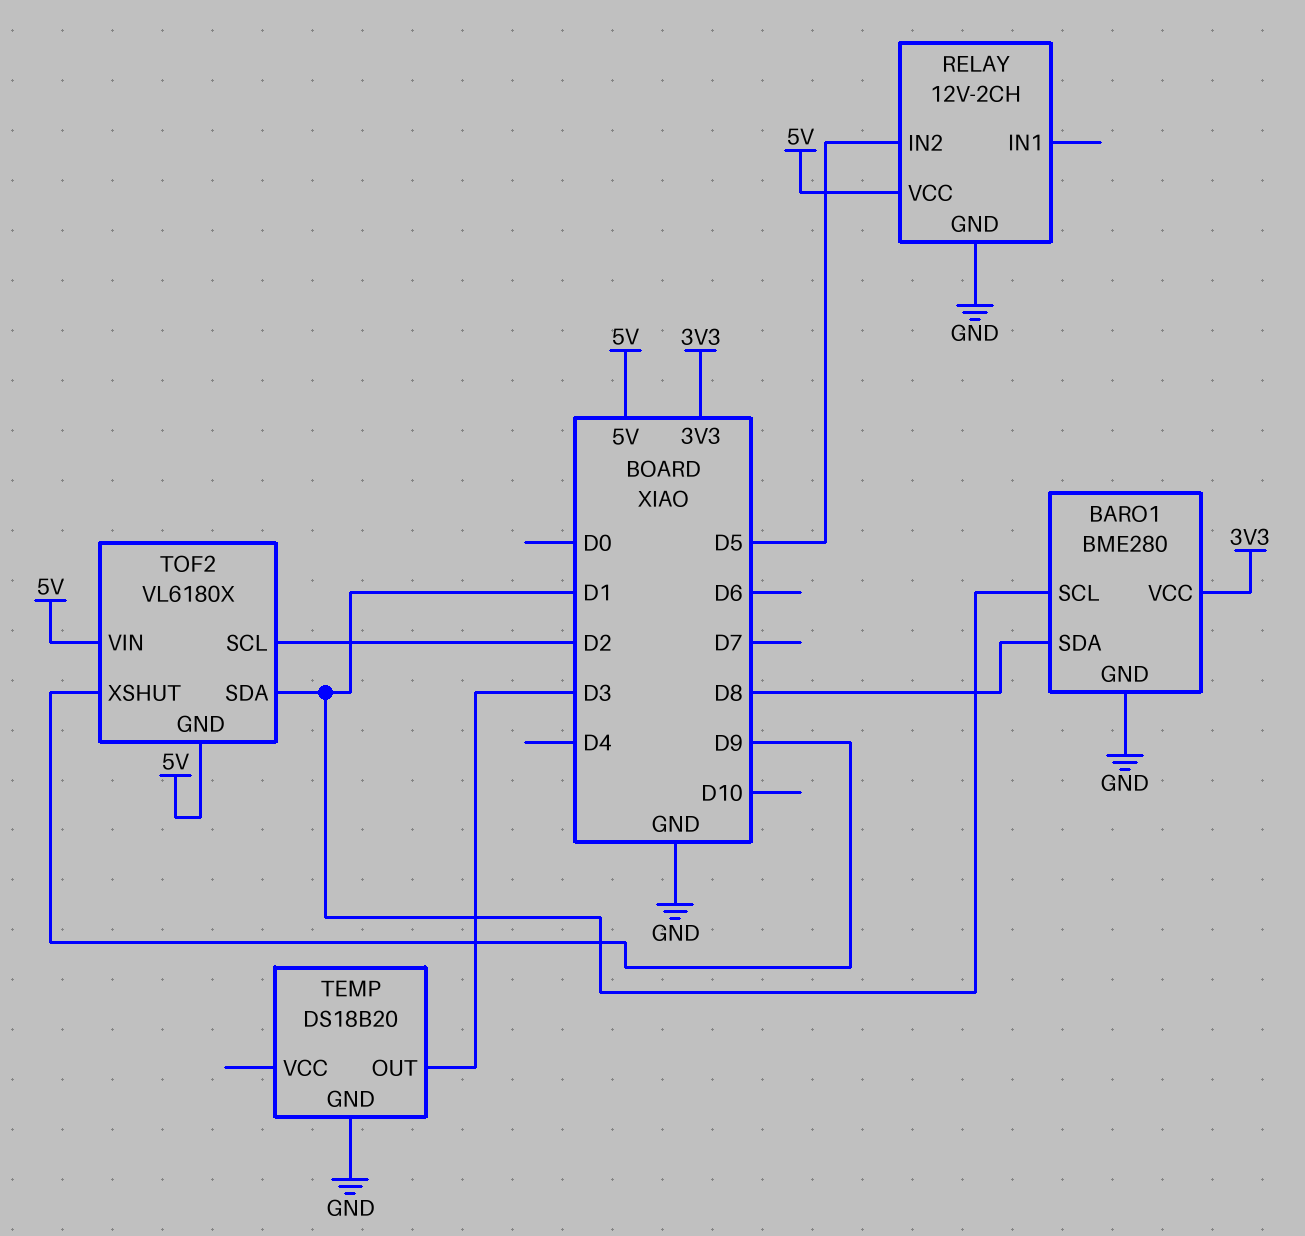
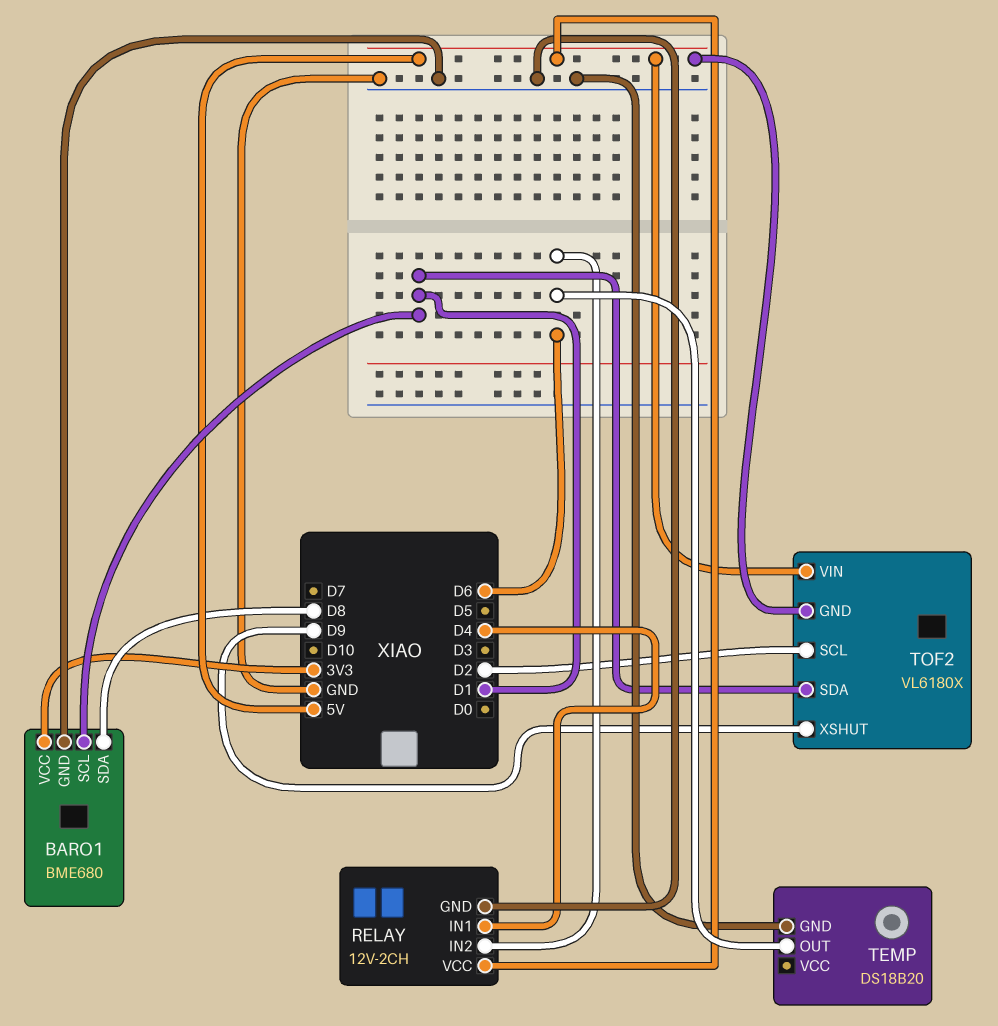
BARO1: BME280 -> BME680
RELAY pin IN1: none -> D4
RELAY pin IN2: D5 -> D6
TEMP pin OUT: D3 -> D6

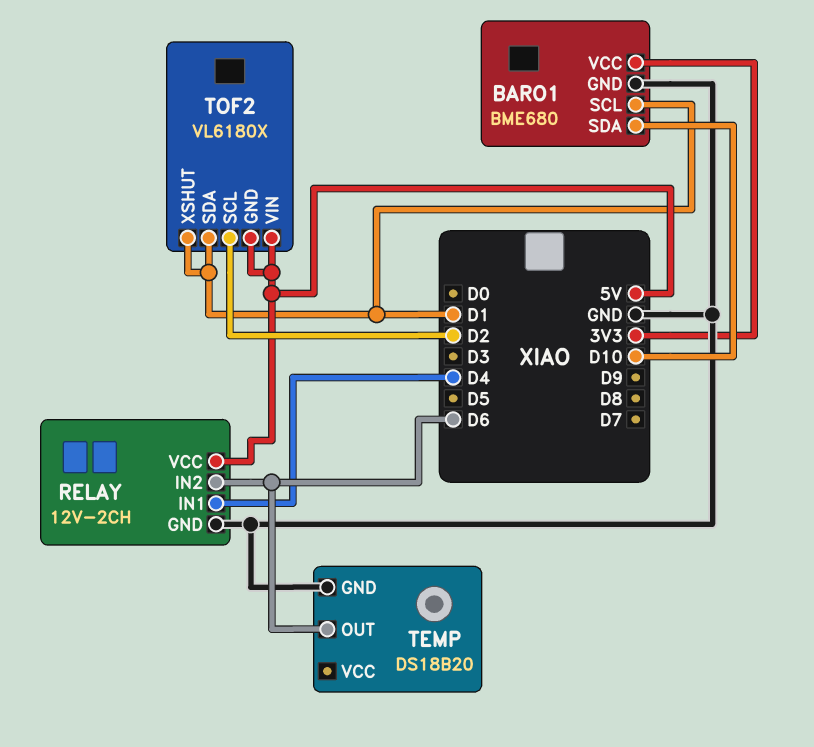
BARO1 pin SDA: D8 -> D10
TOF2 pin XSHUT: D9 -> D1

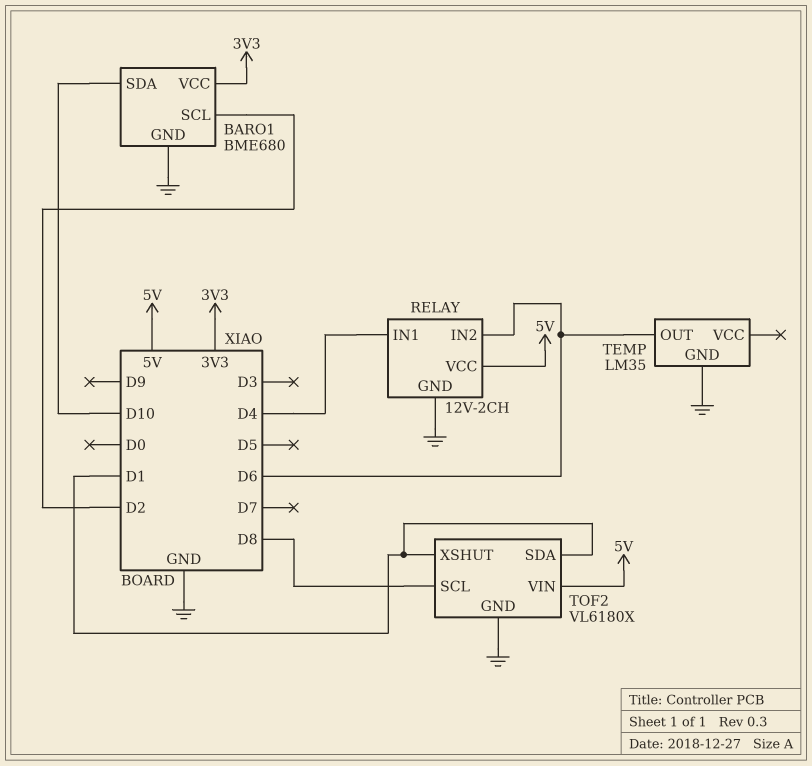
BARO1 pin SCL: D1 -> D2
TEMP: DS18B20 -> LM35
TOF2 pin GND: 5V -> GND
TOF2 pin SCL: D2 -> D8

